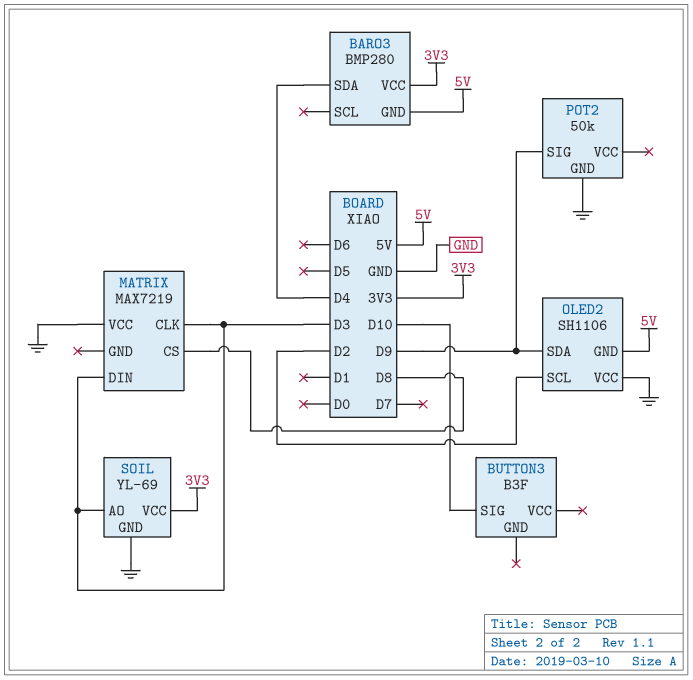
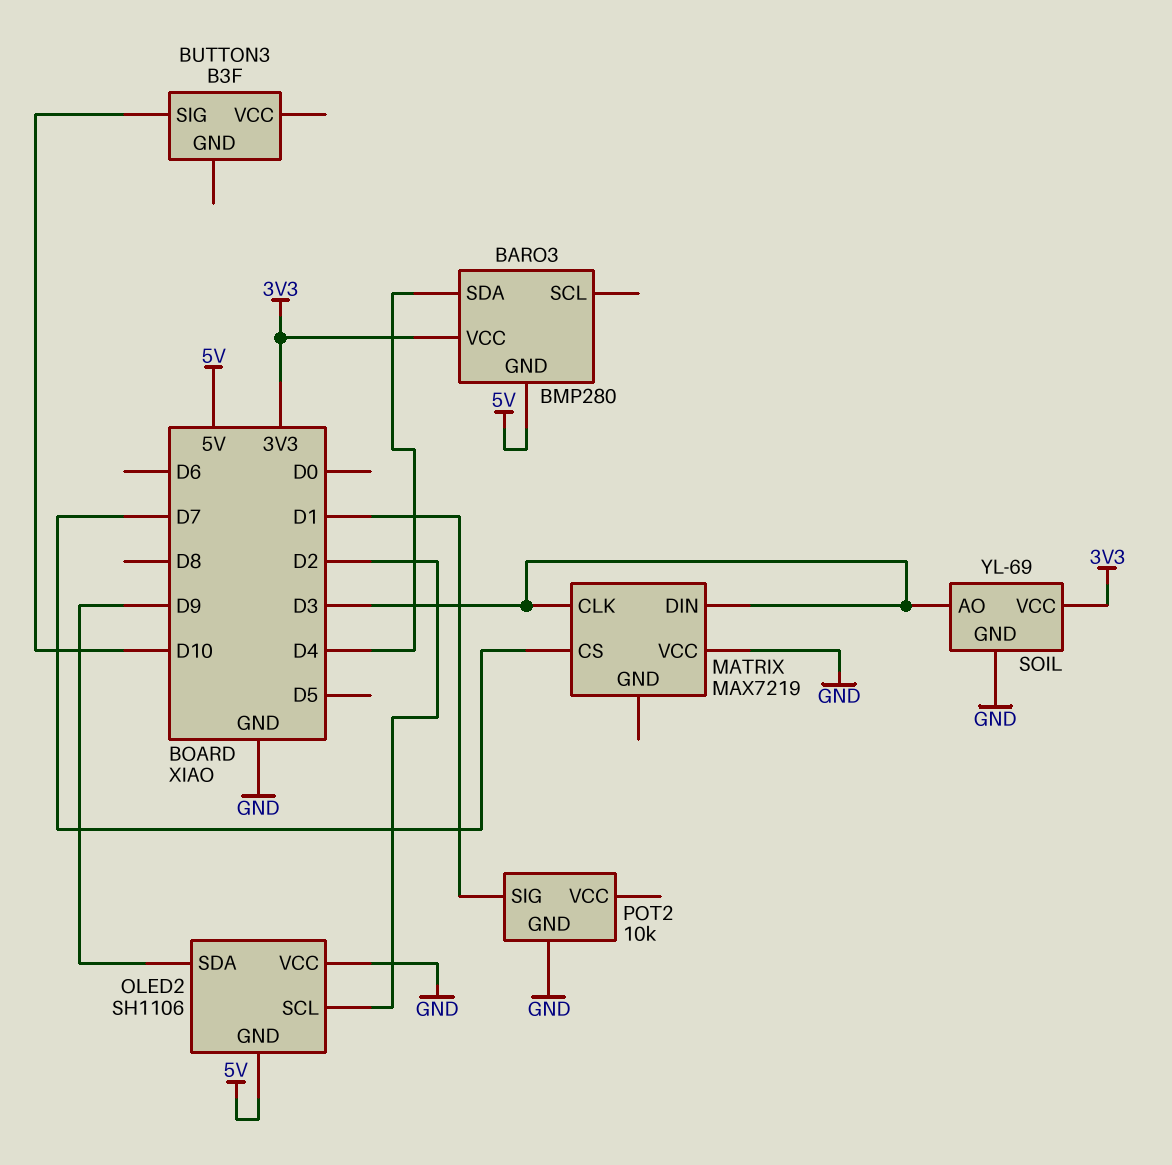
MATRIX pin CS: D8 -> D7
POT2: 50k -> 10k
POT2 pin SIG: D9 -> D1

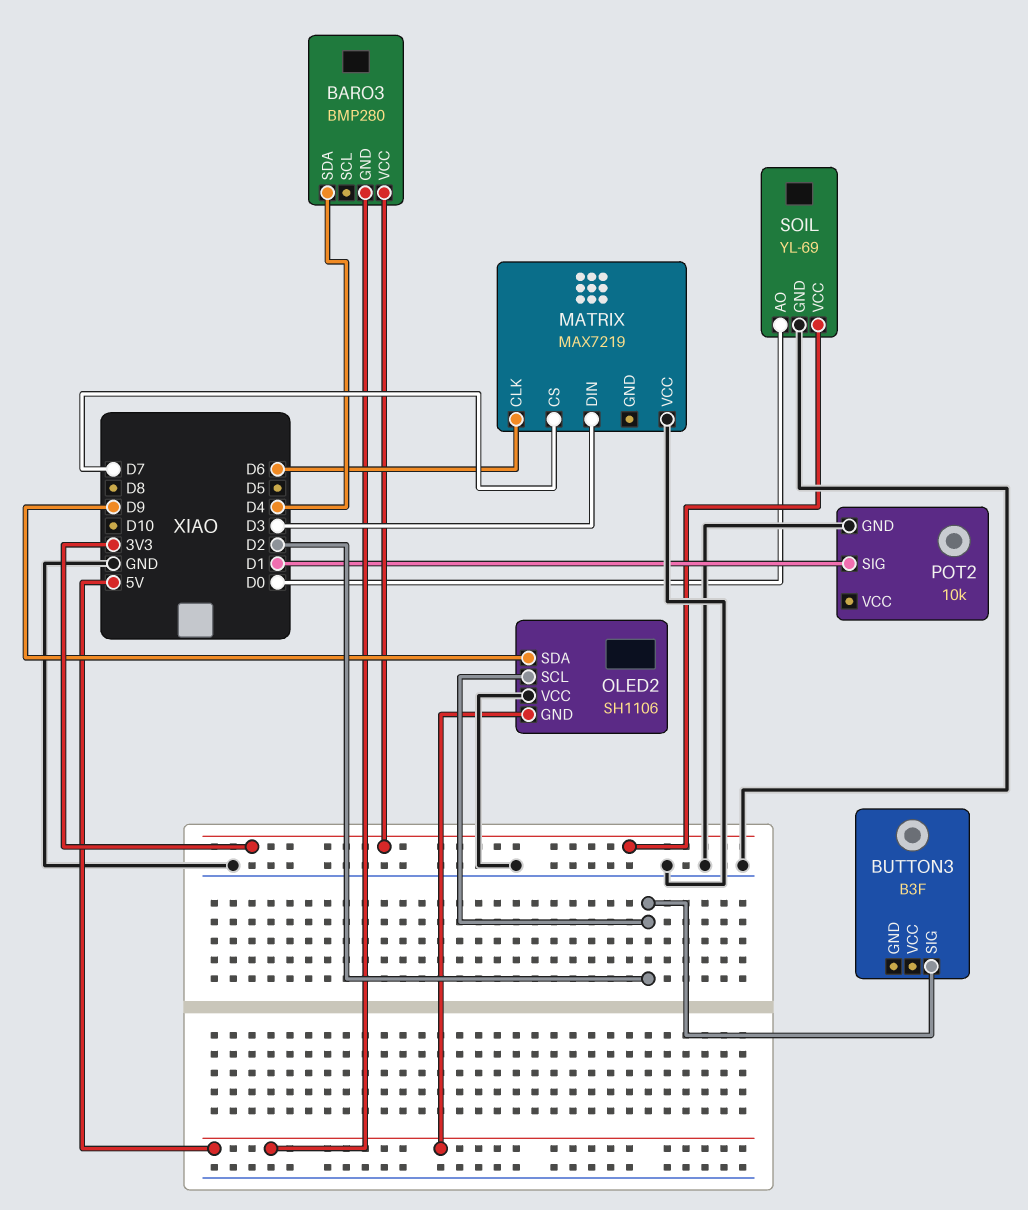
BUTTON3 pin SIG: D10 -> D2
MATRIX pin CLK: D3 -> D6
SOIL pin AO: D3 -> D0

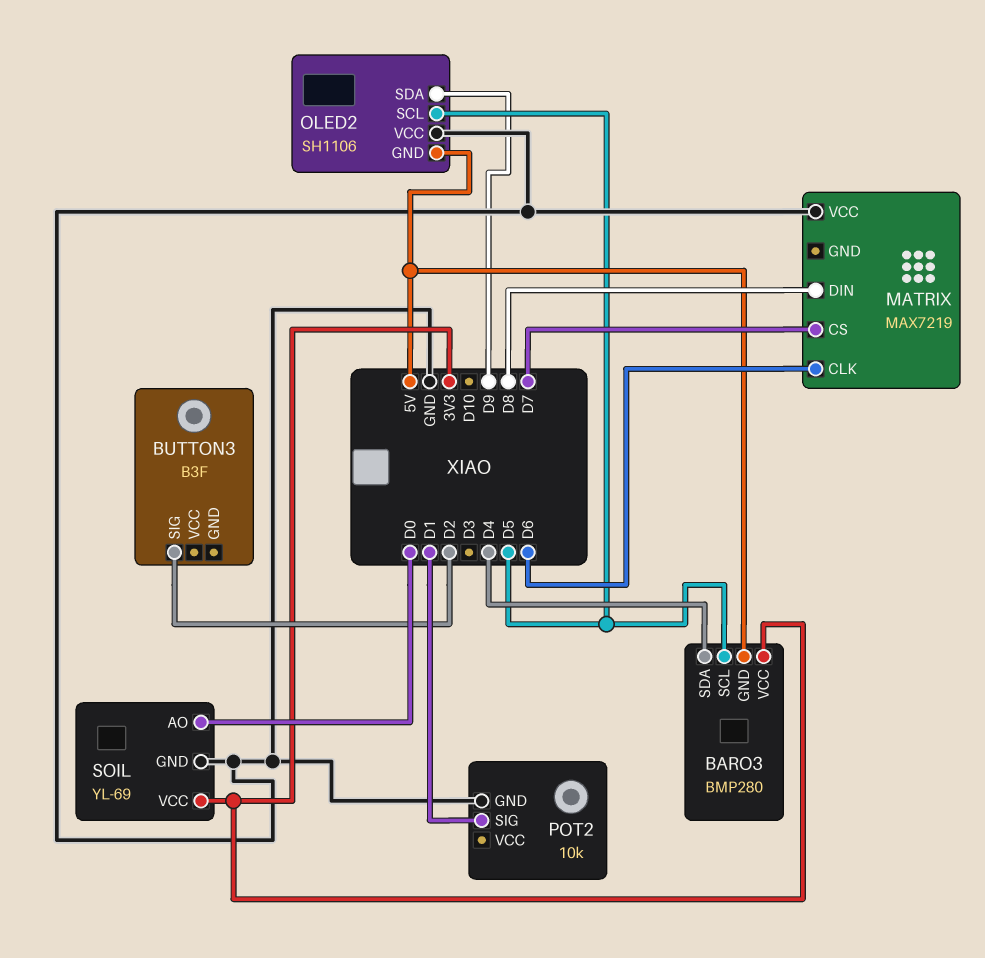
BARO3 pin SCL: none -> D5
MATRIX pin DIN: D3 -> D8
OLED2 pin SCL: D2 -> D5

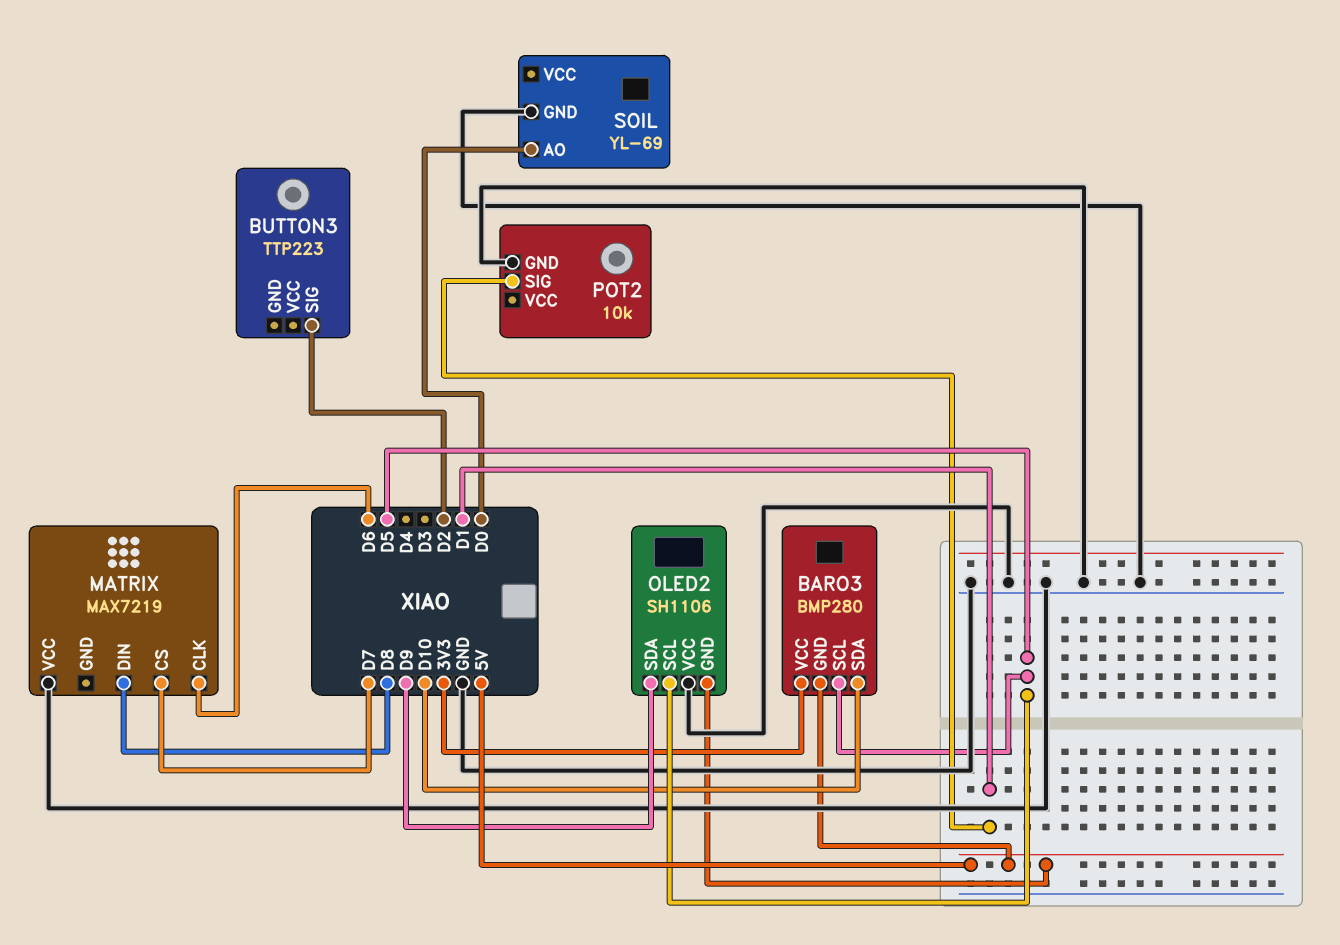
BARO3 pin SDA: D4 -> D10
BUTTON3: B3F -> TTP223
SOIL pin VCC: 3V3 -> none

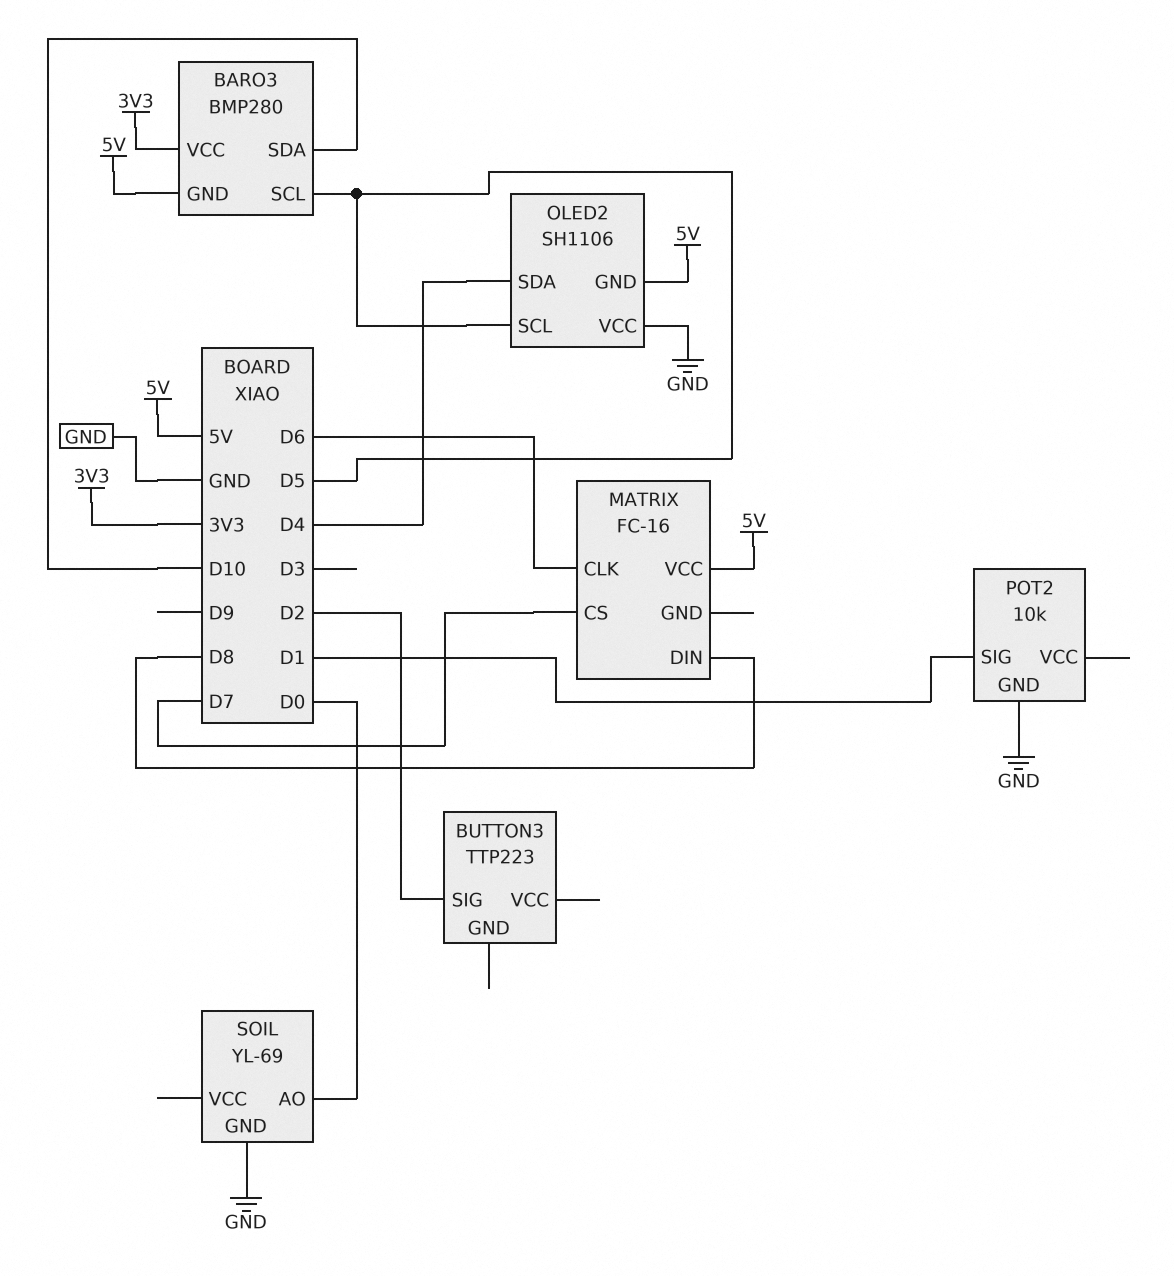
MATRIX: MAX7219 -> FC-16
MATRIX pin VCC: GND -> 5V
OLED2 pin SDA: D9 -> D4

